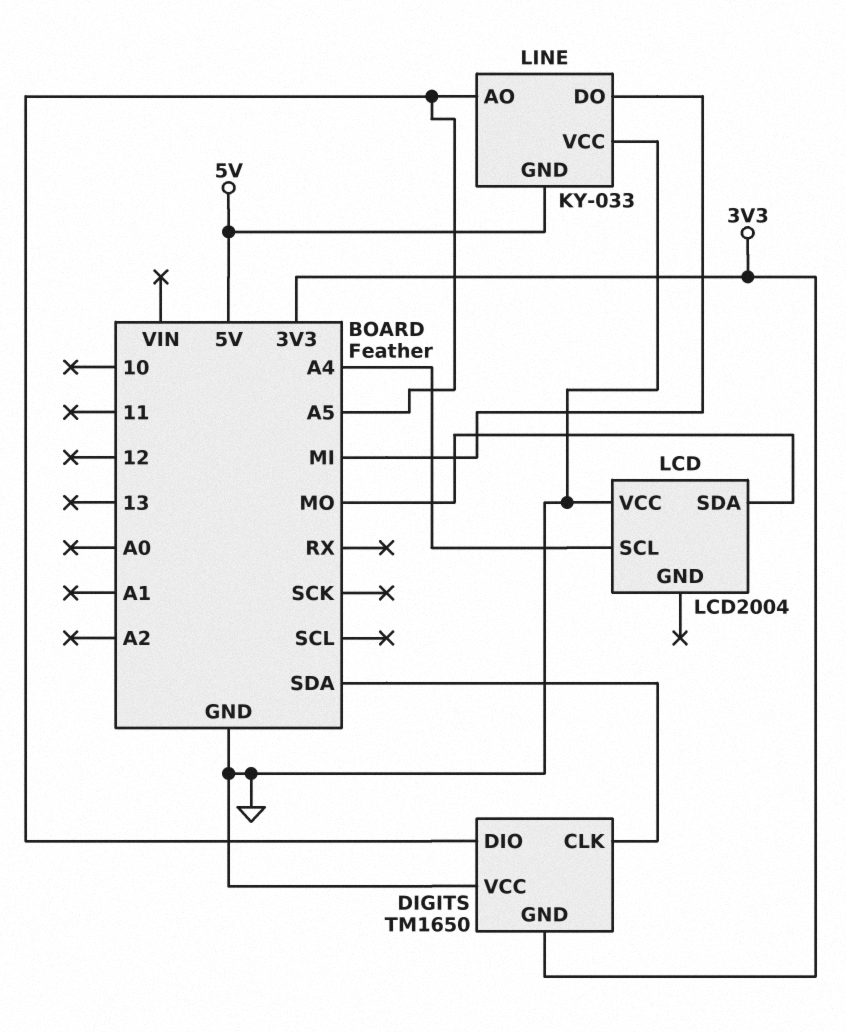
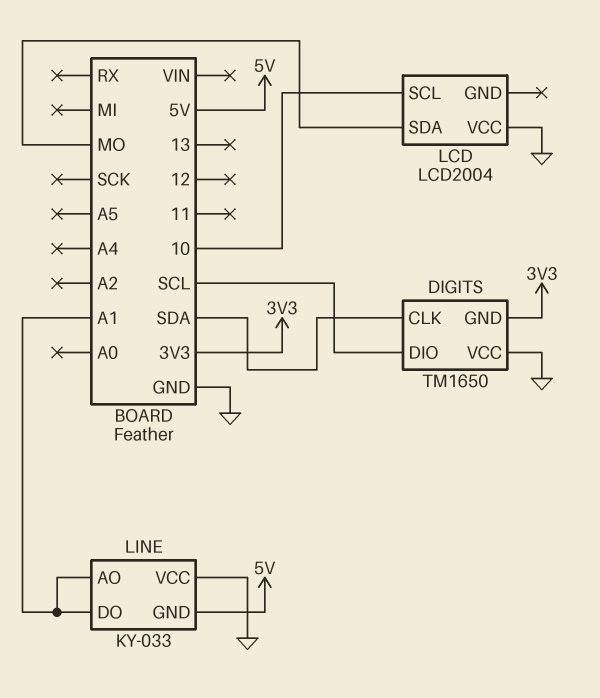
DIGITS pin DIO: A5 -> SCL
LCD pin SCL: A4 -> 10
LINE pin AO: A5 -> A1
LINE pin DO: MI -> A1

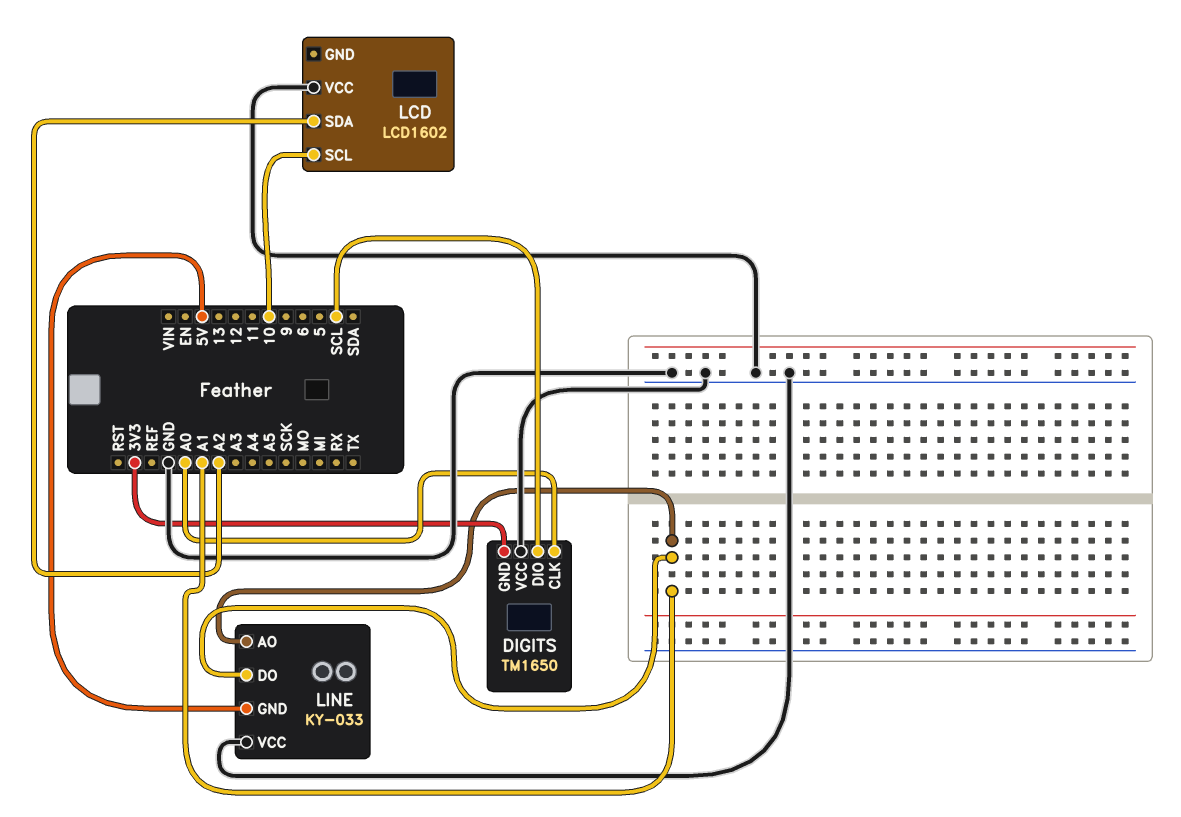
DIGITS pin CLK: SDA -> A0
LCD: LCD2004 -> LCD1602
LCD pin SDA: MO -> A2

